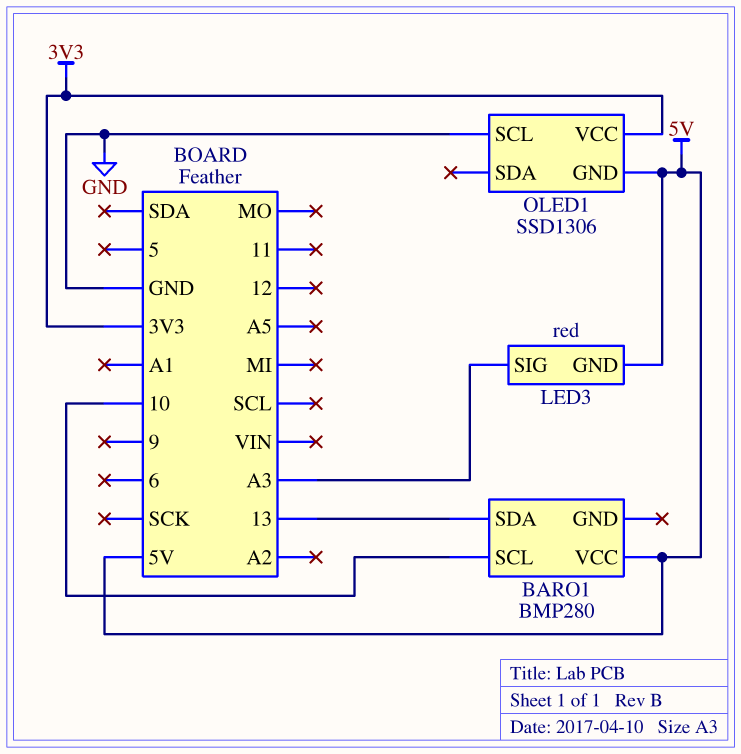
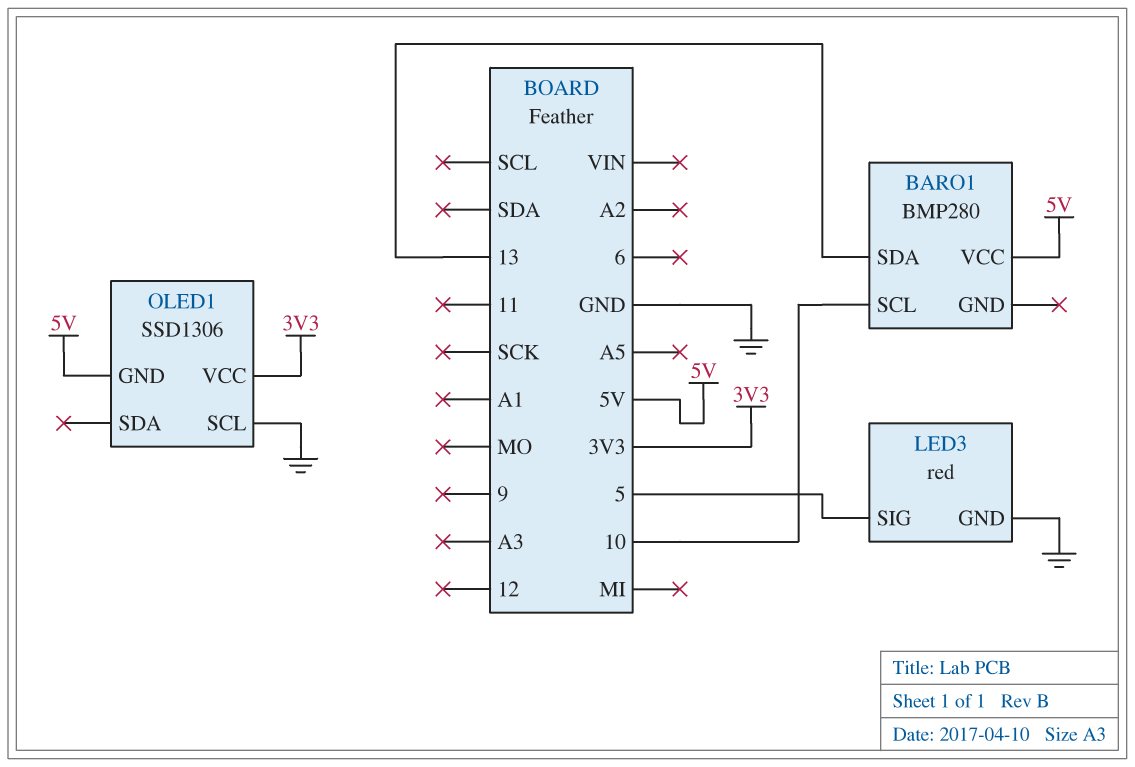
LED3 pin GND: 5V -> GND
LED3 pin SIG: A3 -> 5

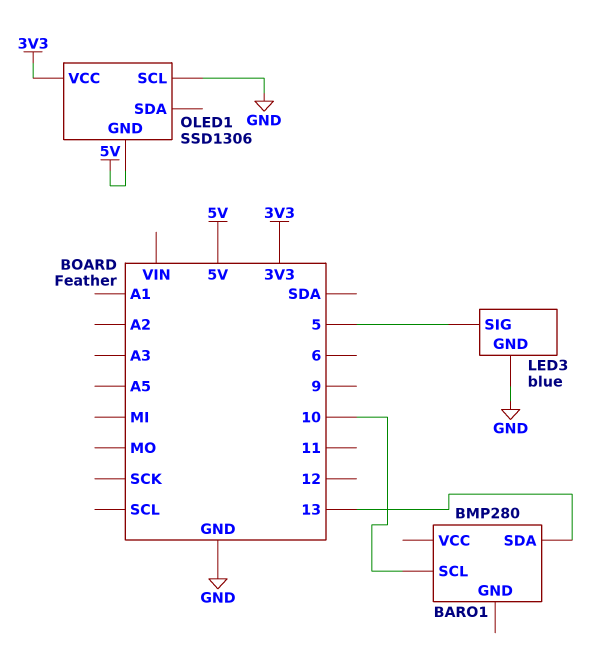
BARO1 pin VCC: 5V -> none
LED3: red -> blue

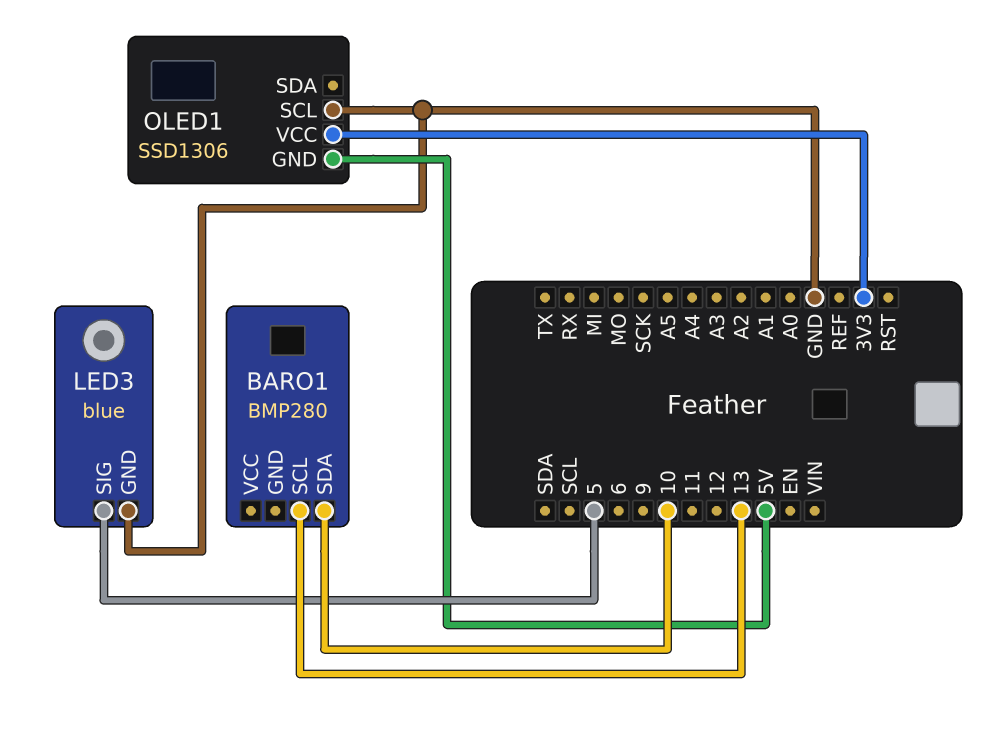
BARO1 pin SCL: 10 -> 13
BARO1 pin SDA: 13 -> 10

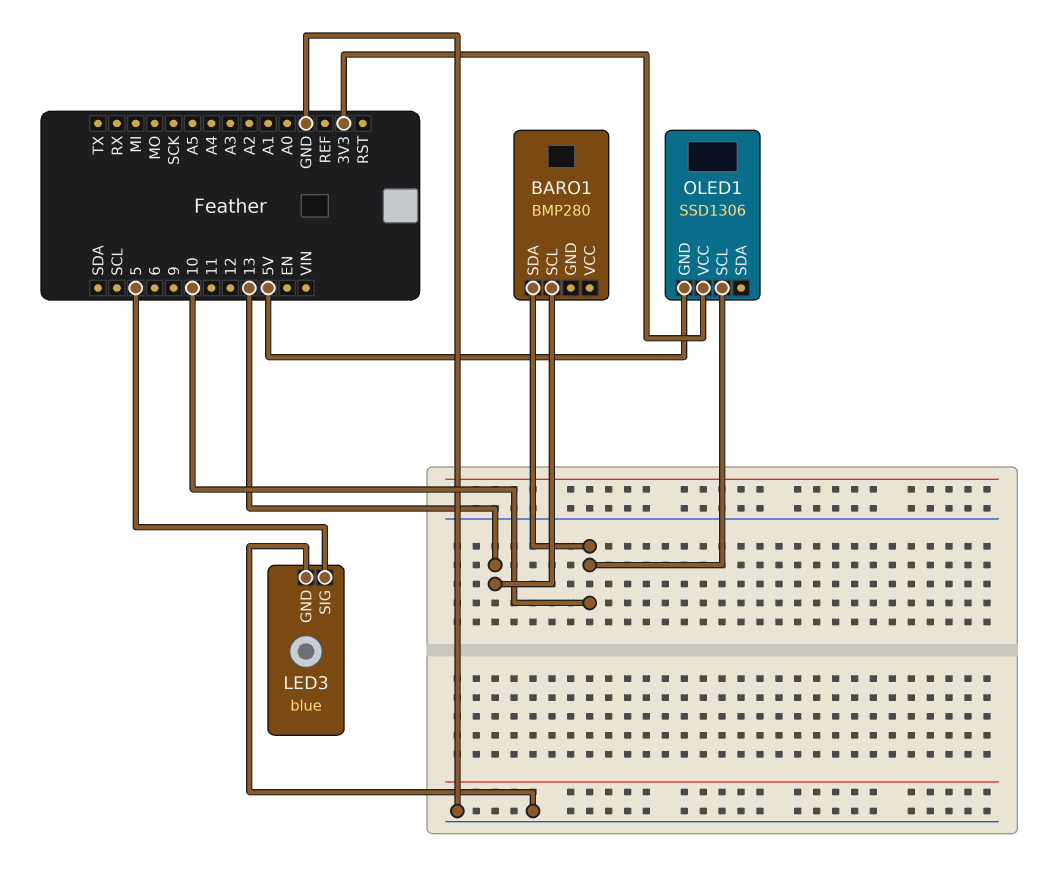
OLED1 pin SCL: GND -> 10

